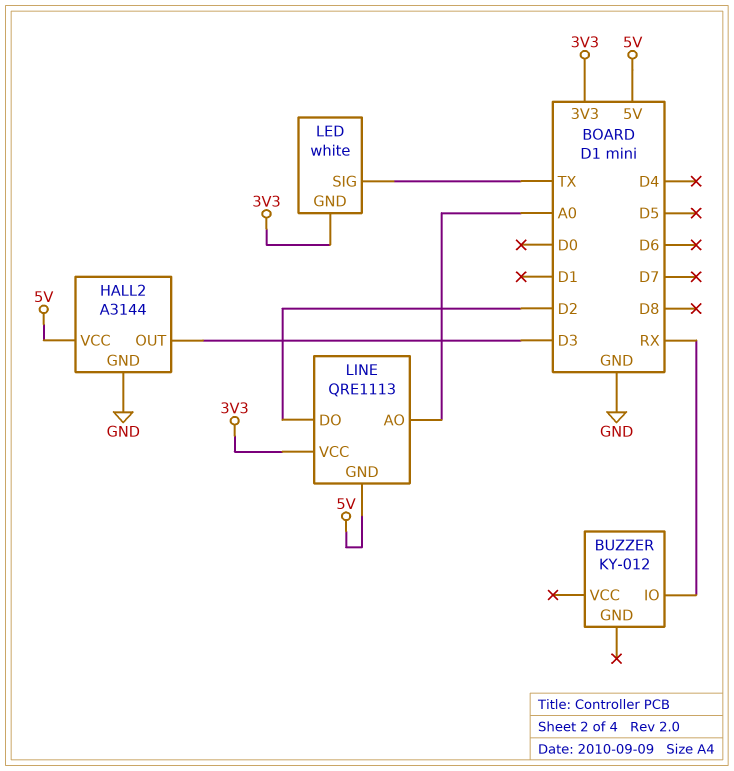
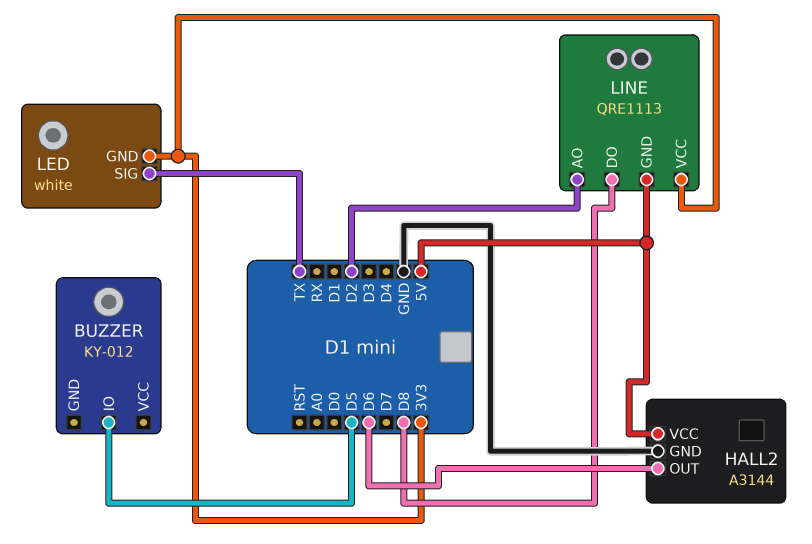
BUZZER pin IO: RX -> D5
HALL2 pin OUT: D3 -> D6
LINE pin AO: A0 -> D2
LINE pin DO: D2 -> D8

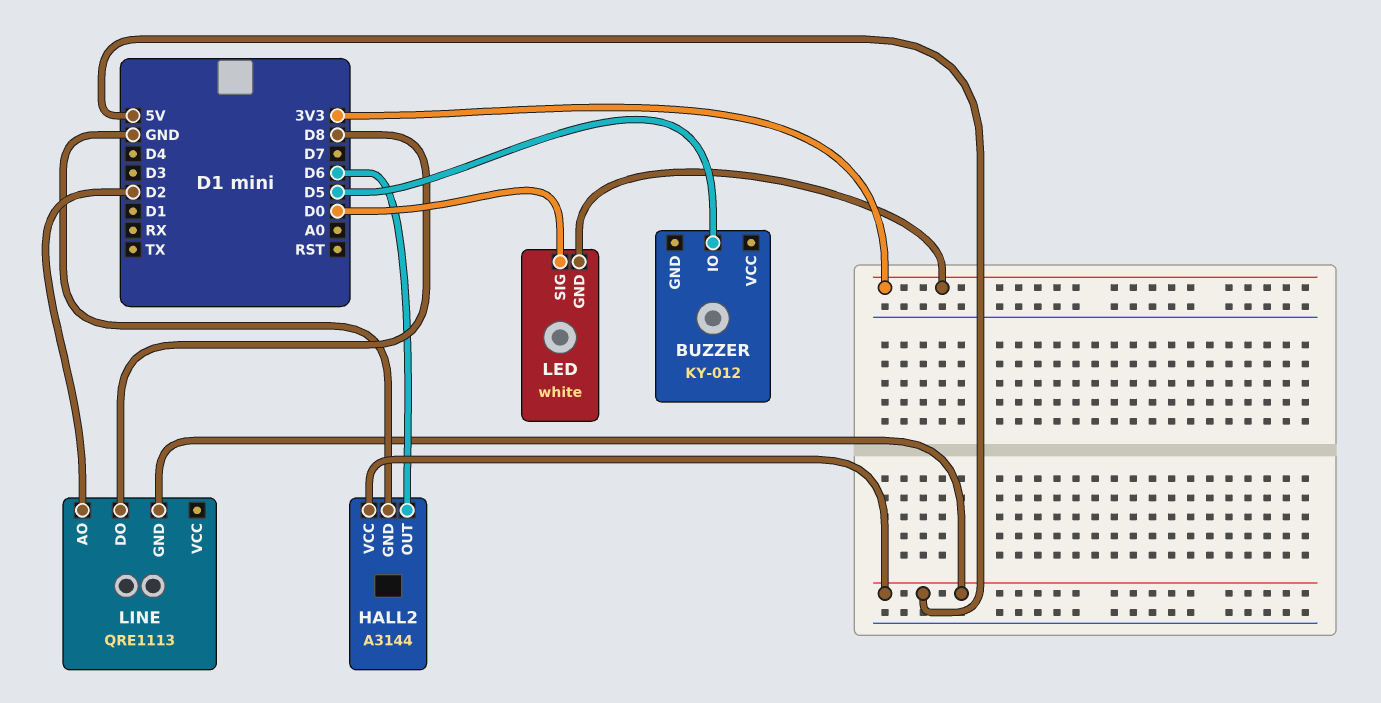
LED pin SIG: TX -> D0
LINE pin VCC: 3V3 -> none

